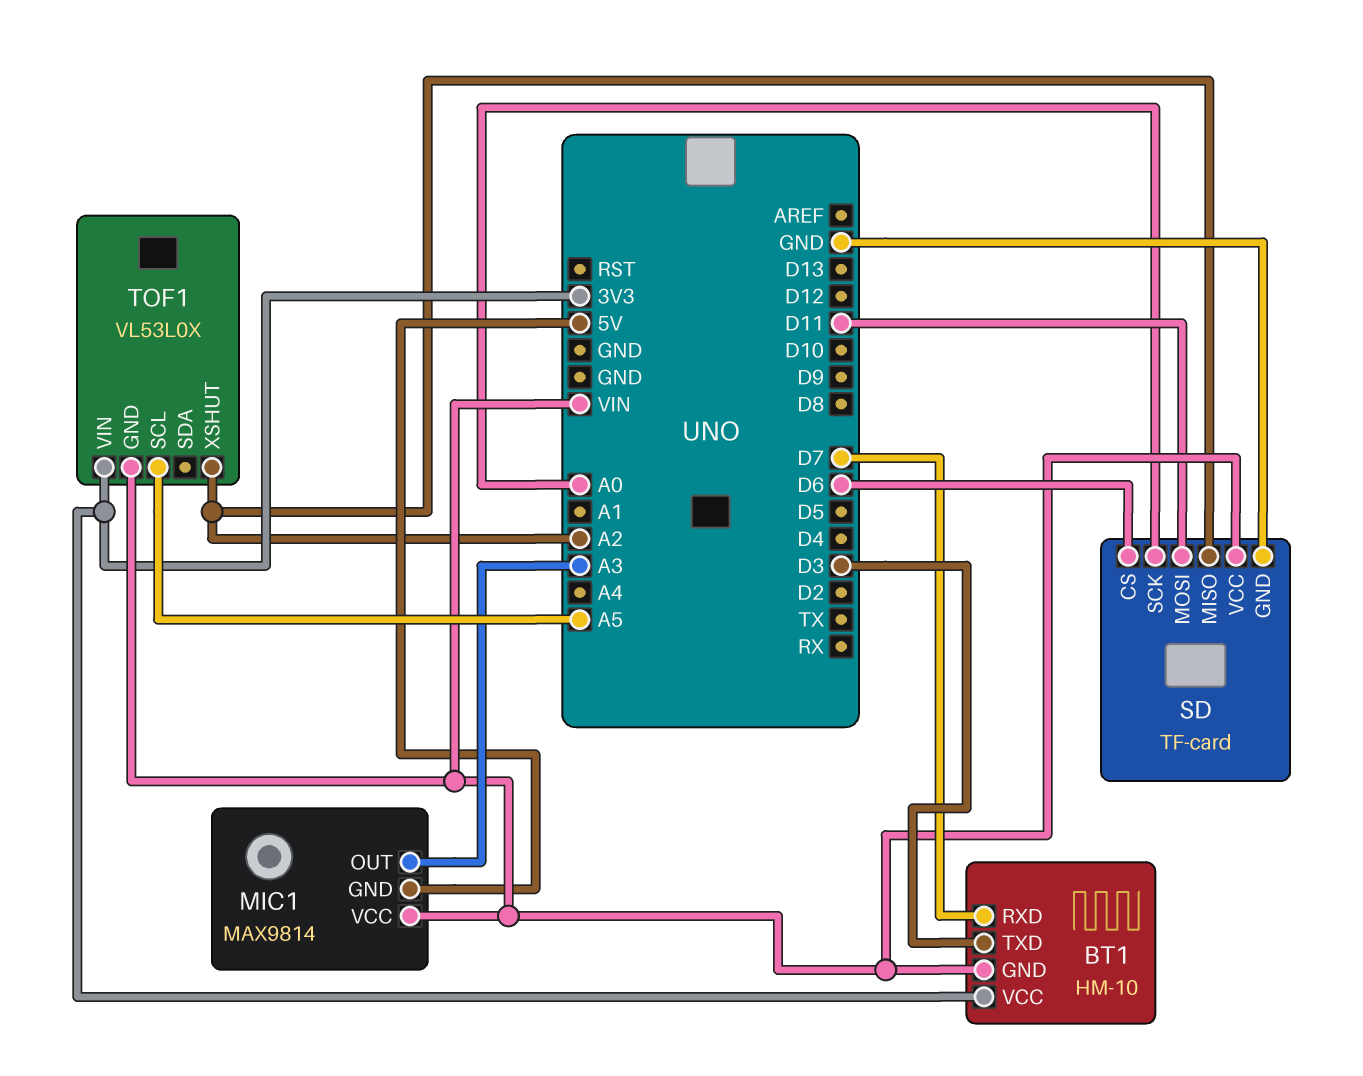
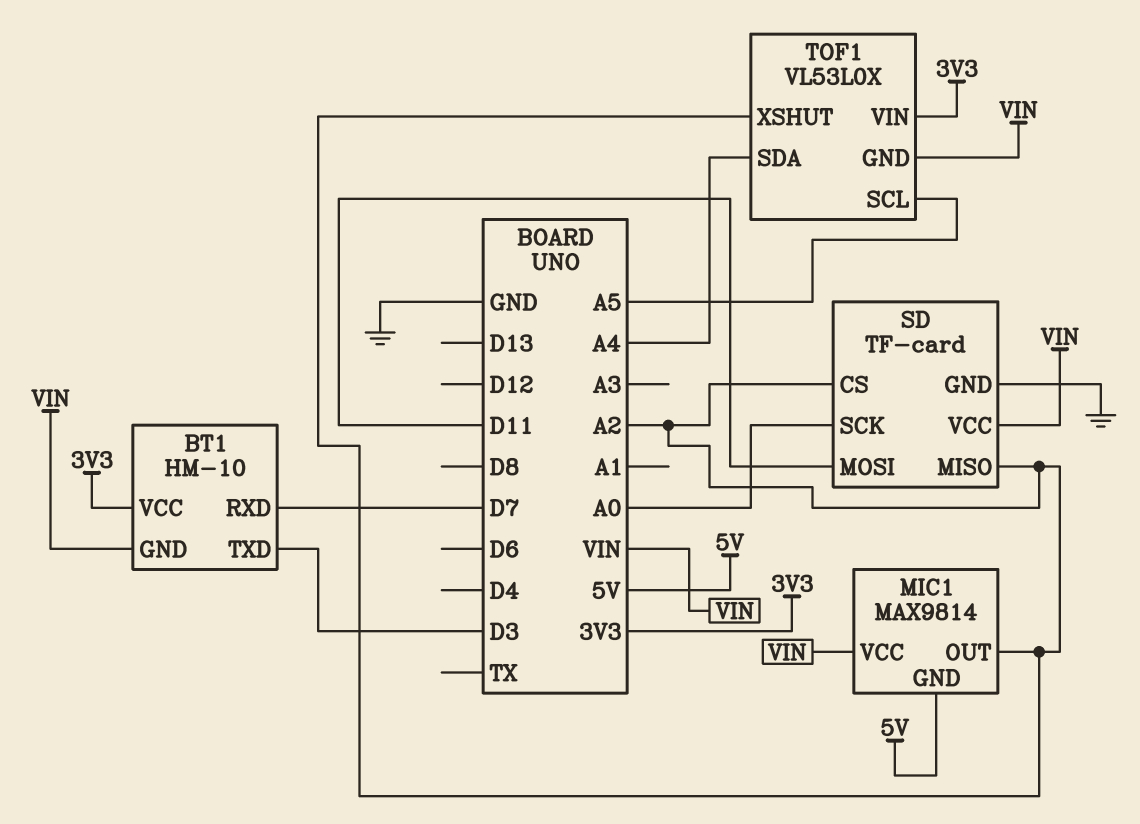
MIC1 pin OUT: A3 -> A2
SD pin CS: D6 -> A2
TOF1 pin SDA: none -> A4

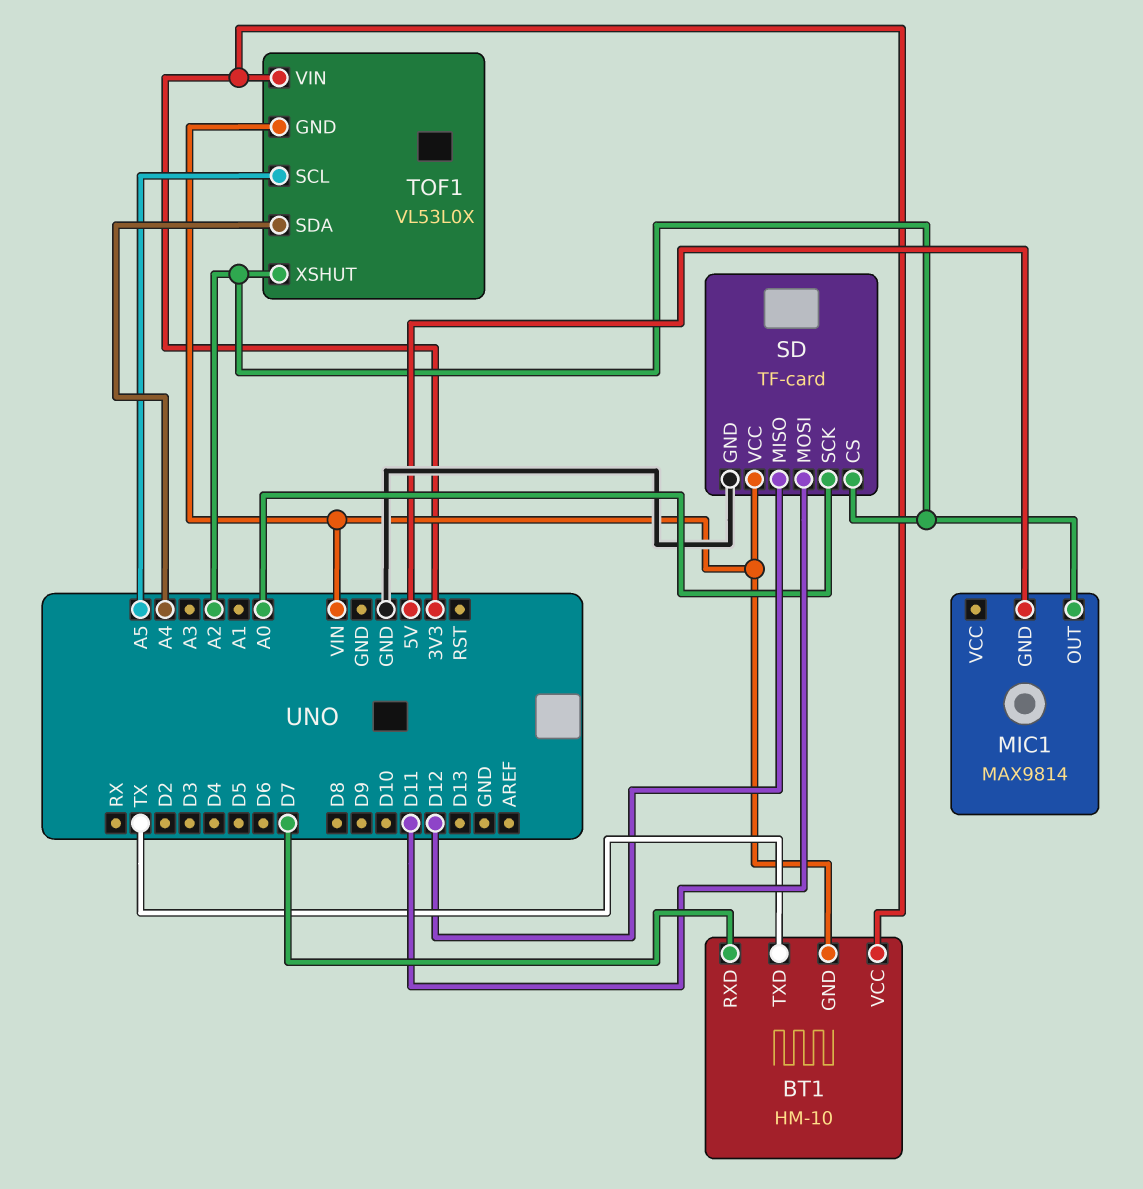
BT1 pin TXD: D3 -> TX
MIC1 pin VCC: VIN -> none
SD pin MISO: A2 -> D12

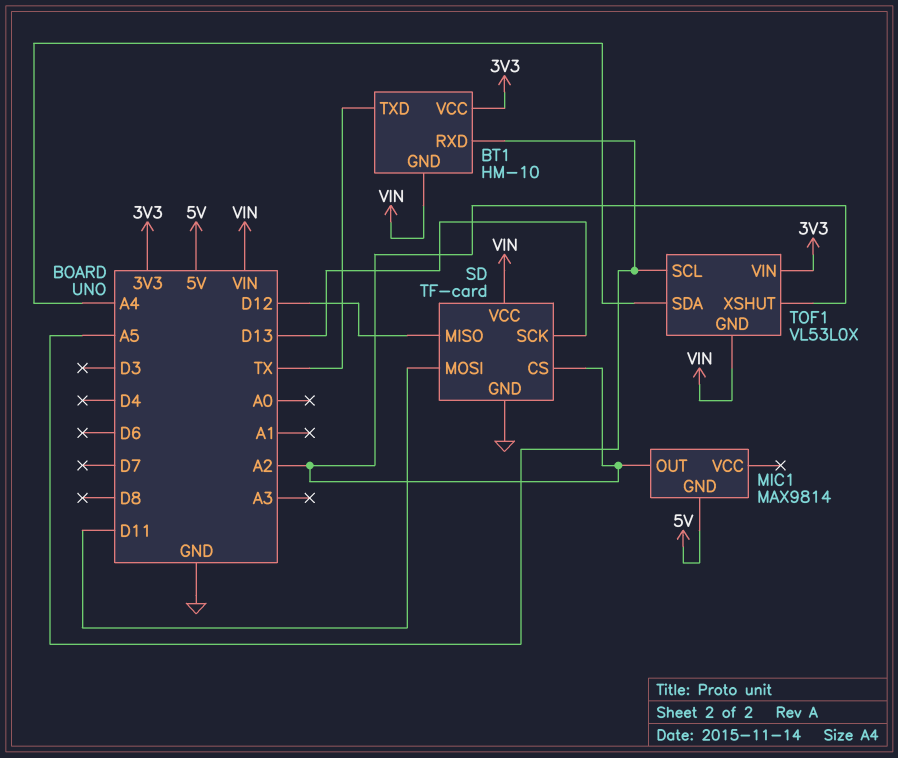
BT1 pin RXD: D7 -> A5
SD pin SCK: A0 -> D13

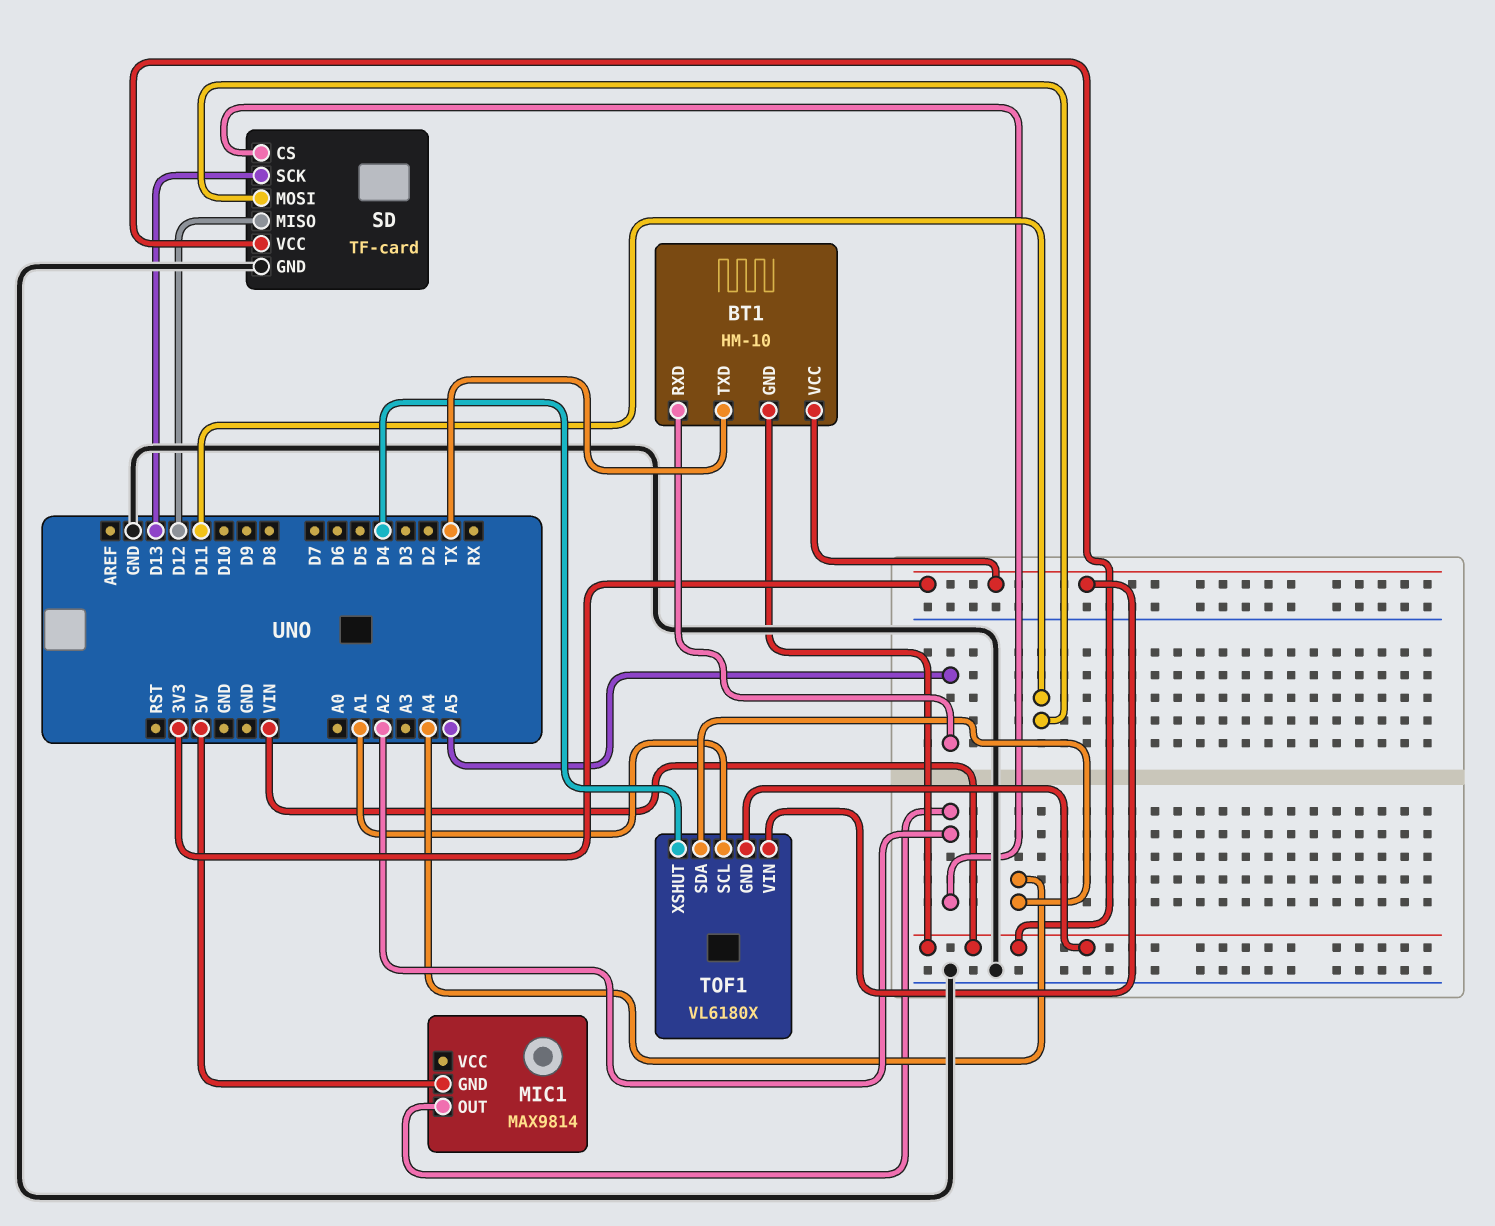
TOF1: VL53L0X -> VL6180X
TOF1 pin SCL: A5 -> A1
TOF1 pin XSHUT: A2 -> D4

